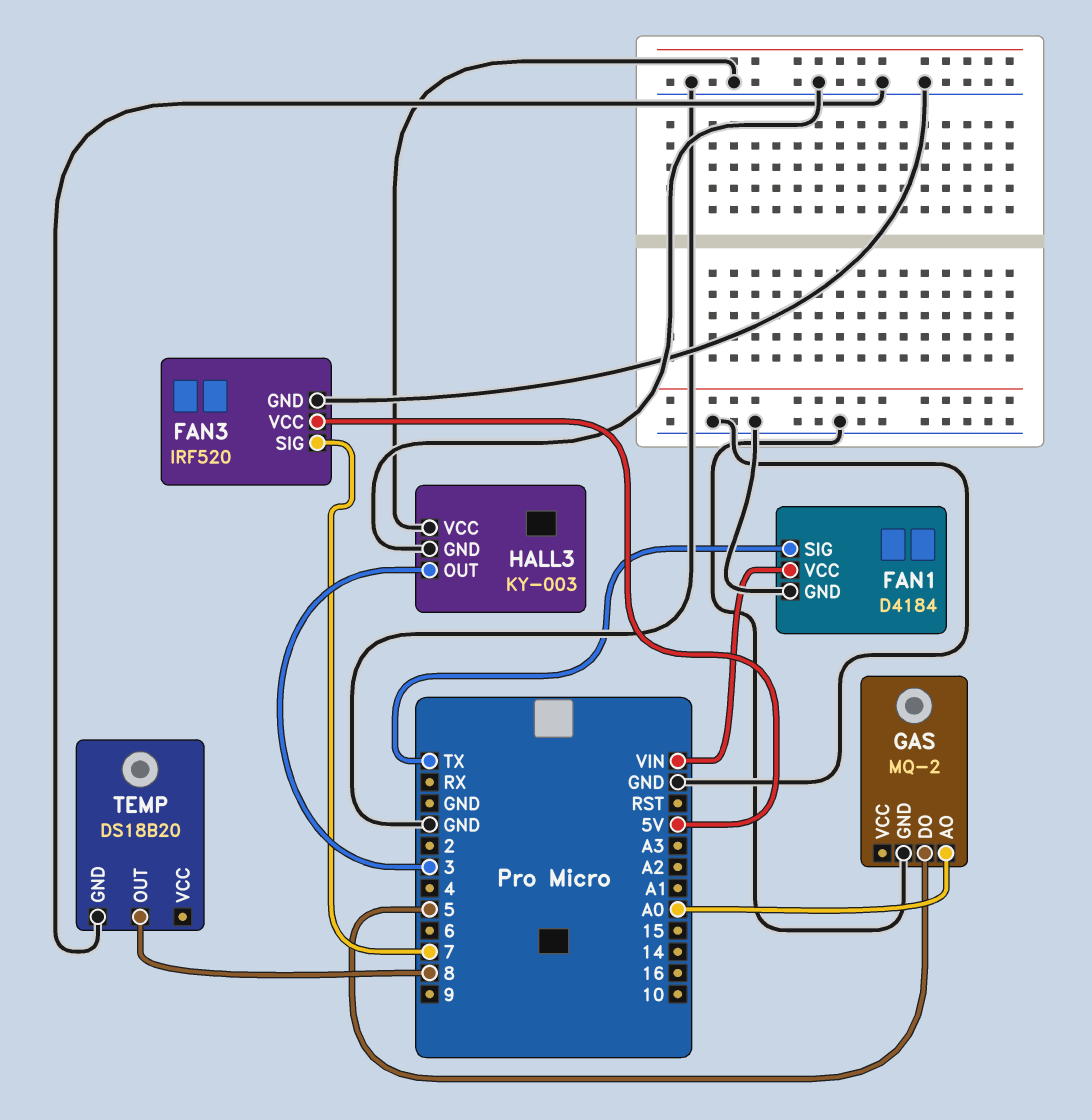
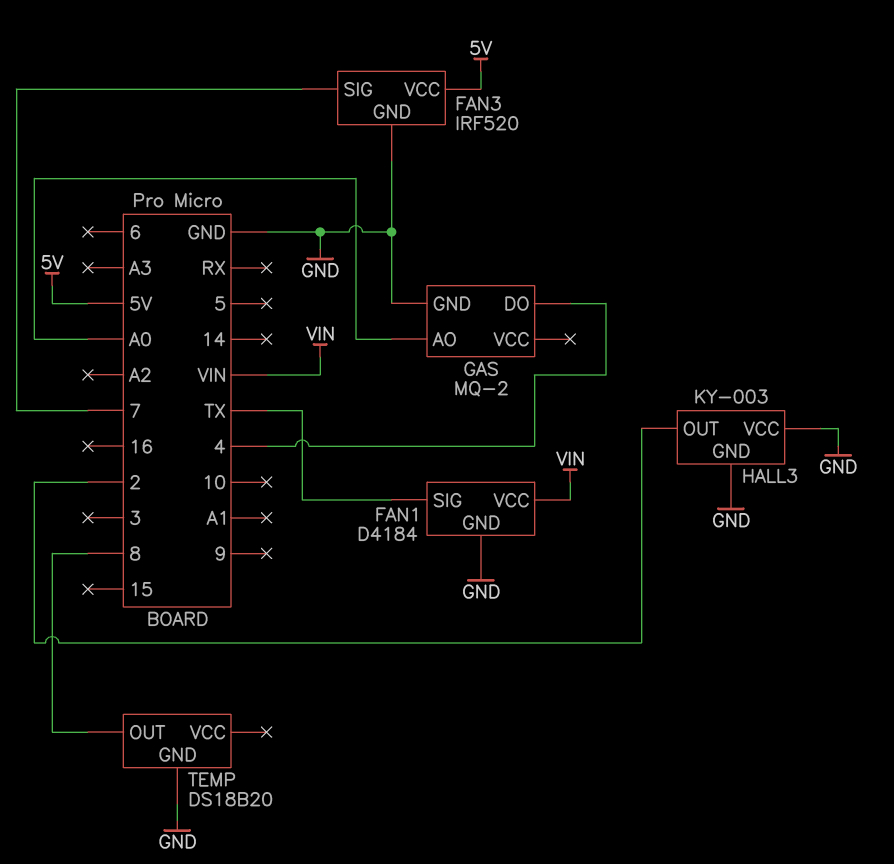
GAS pin DO: 5 -> 4
HALL3 pin OUT: 3 -> 2

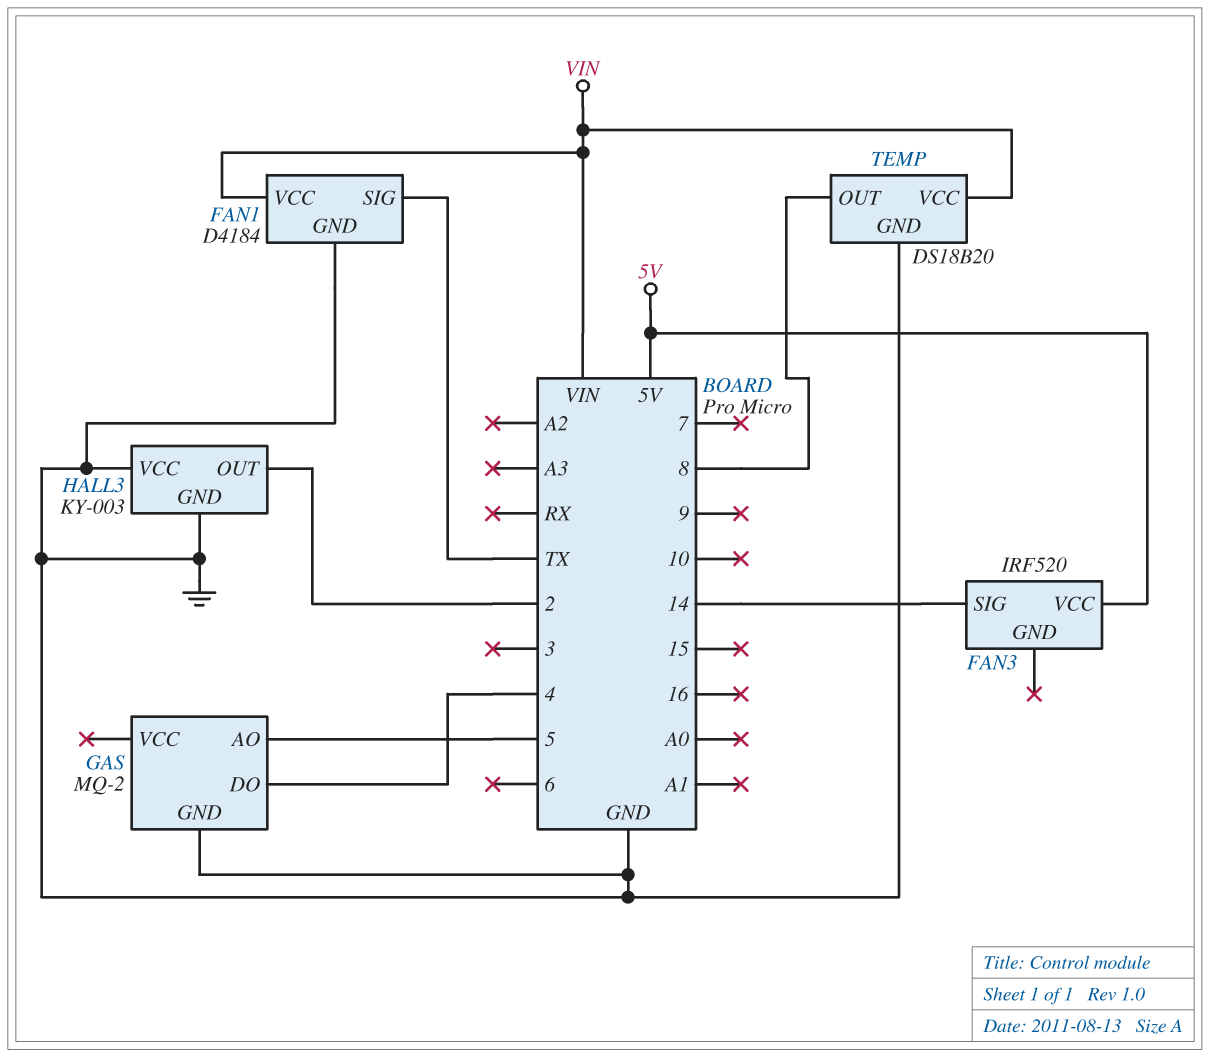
FAN3 pin GND: GND -> none
FAN3 pin SIG: 7 -> 14
GAS pin AO: A0 -> 5
TEMP pin VCC: none -> VIN

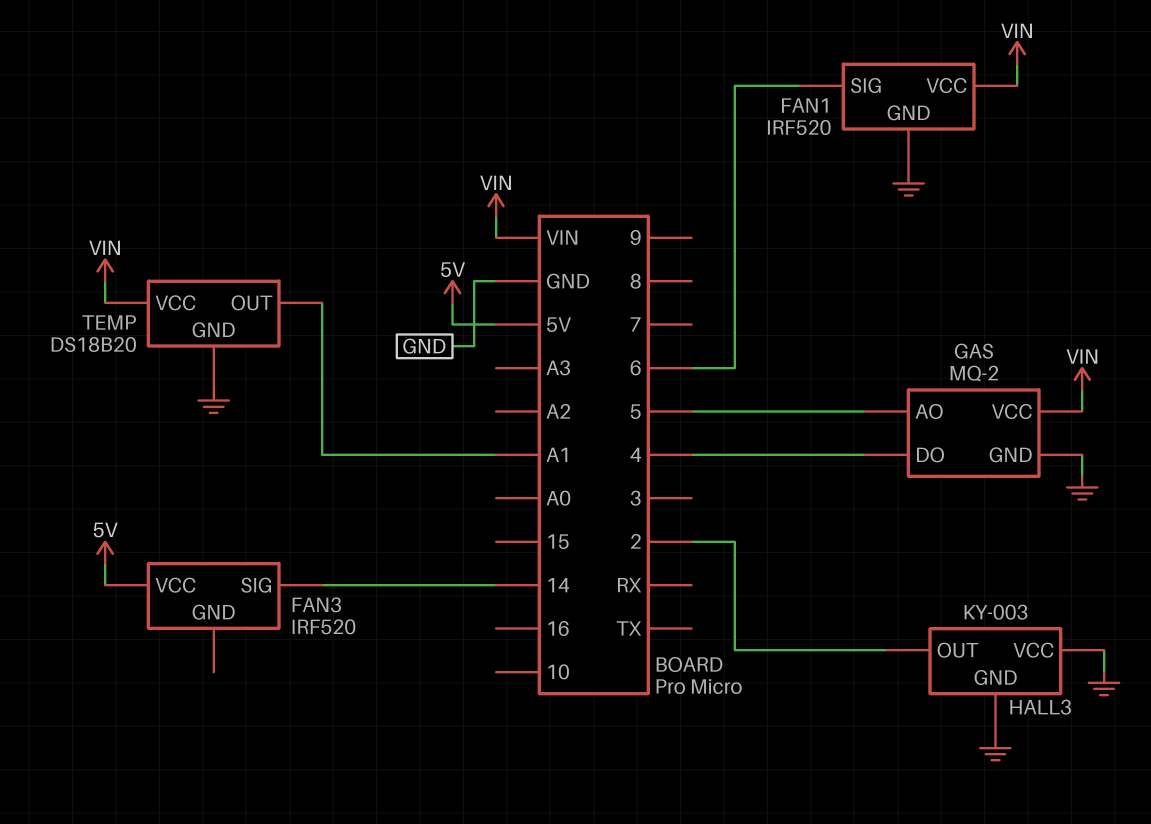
FAN1: D4184 -> IRF520
FAN1 pin SIG: TX -> 6
GAS pin VCC: none -> VIN
TEMP pin OUT: 8 -> A1

